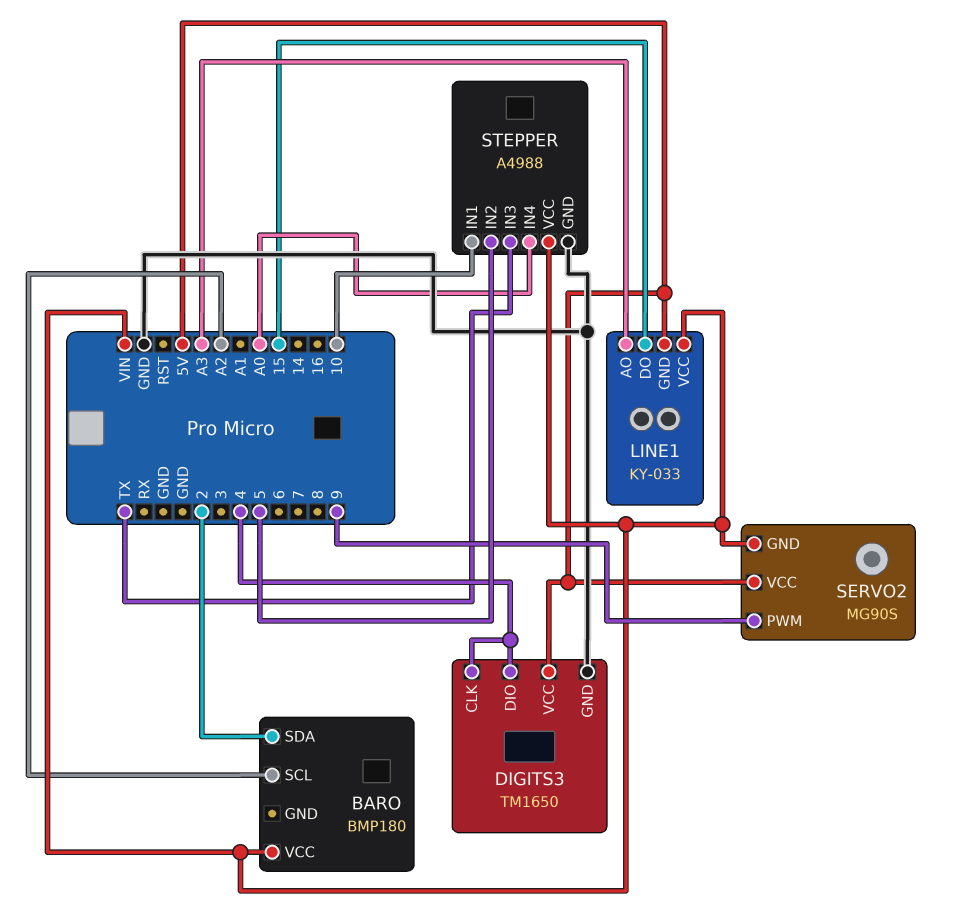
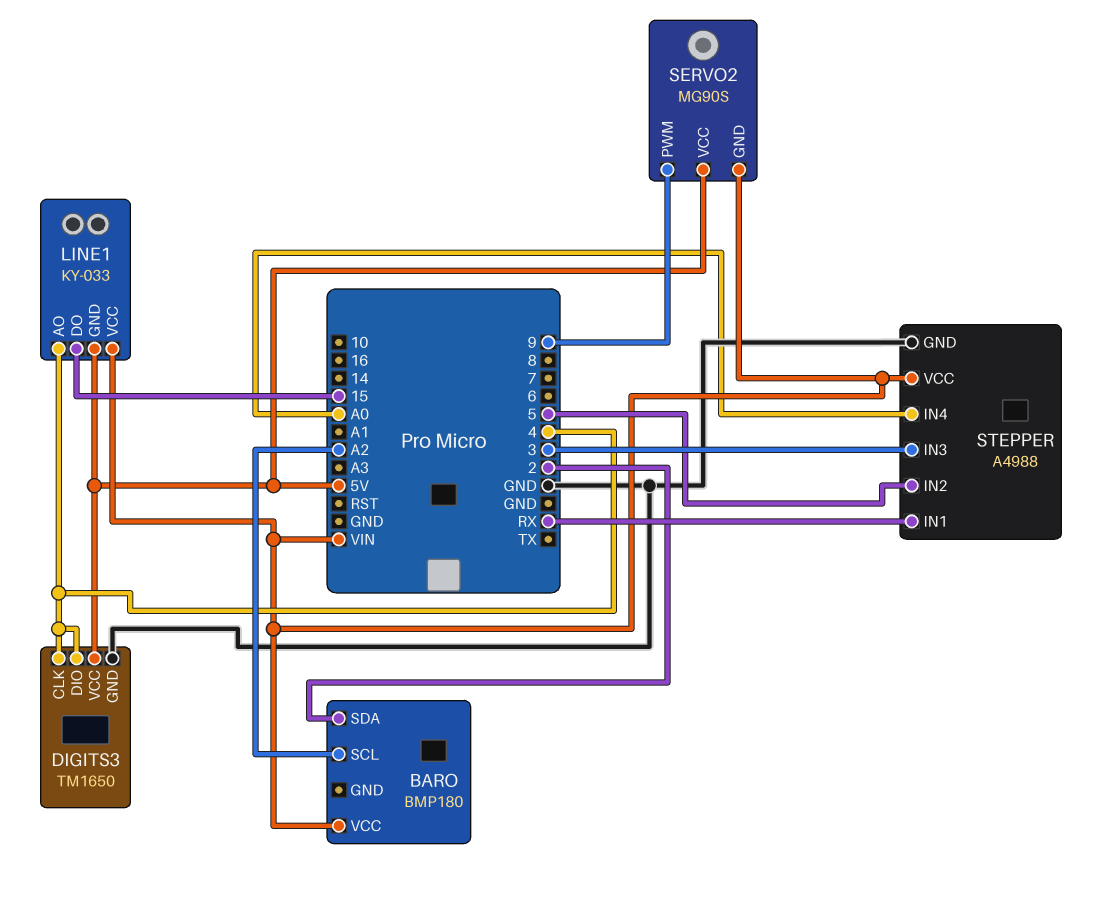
LINE1 pin AO: A3 -> 4
STEPPER pin IN1: 10 -> RX
STEPPER pin IN3: TX -> 3

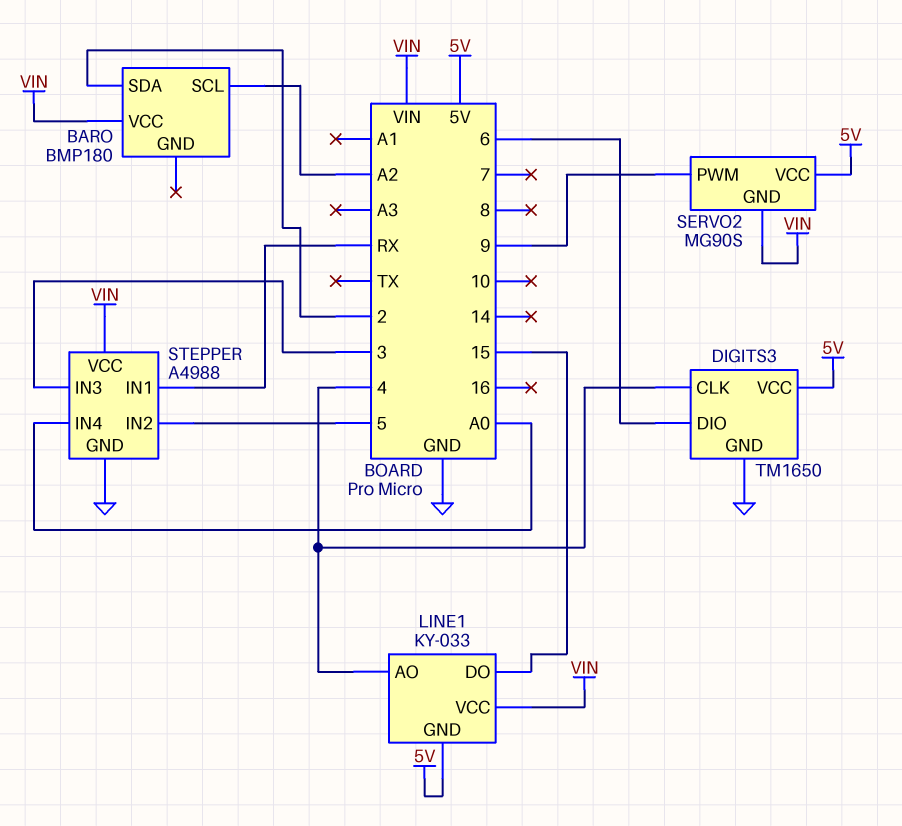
DIGITS3 pin DIO: 4 -> 6

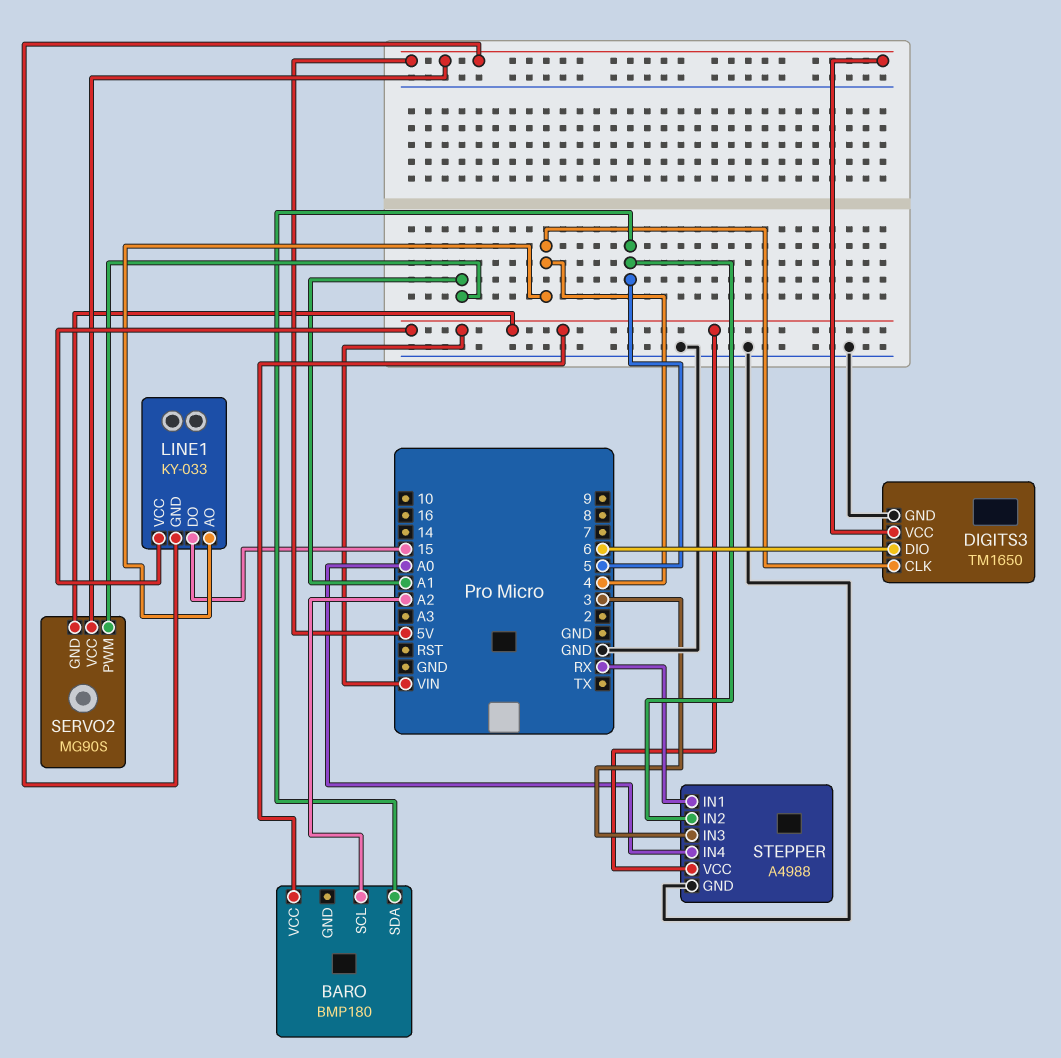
BARO pin SDA: 2 -> 5
SERVO2 pin PWM: 9 -> A1

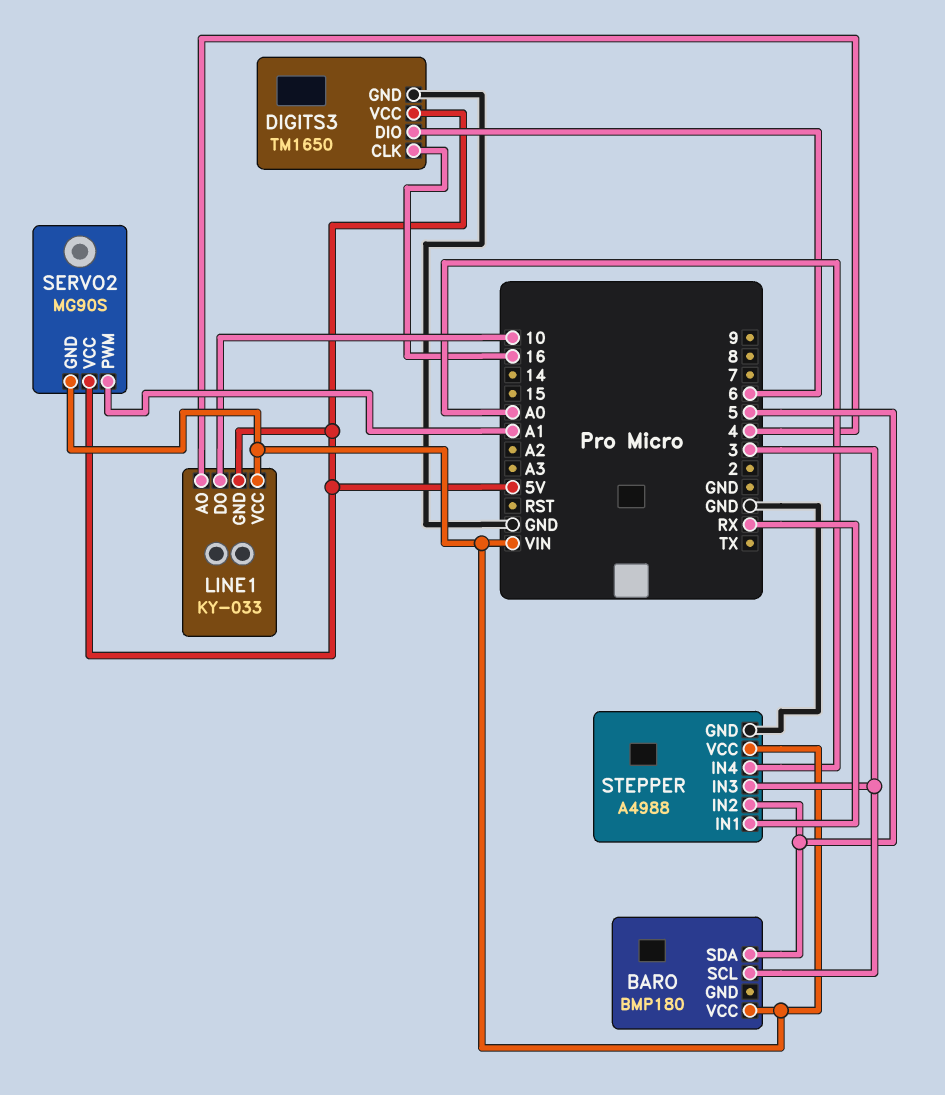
BARO pin SCL: A2 -> 3
DIGITS3 pin CLK: 4 -> 16
LINE1 pin DO: 15 -> 10

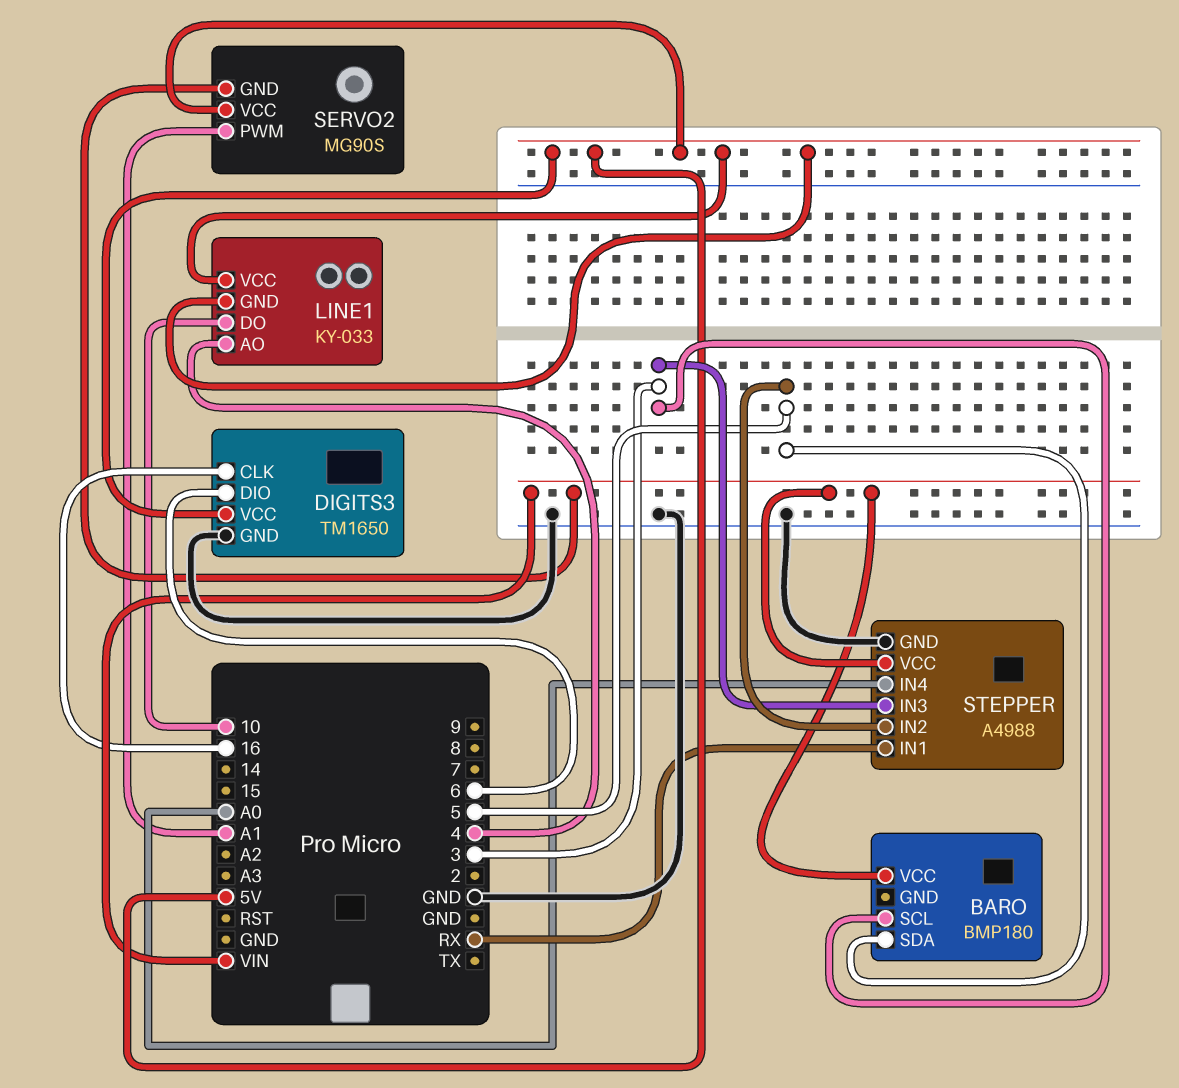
LINE1 pin VCC: VIN -> 5V

